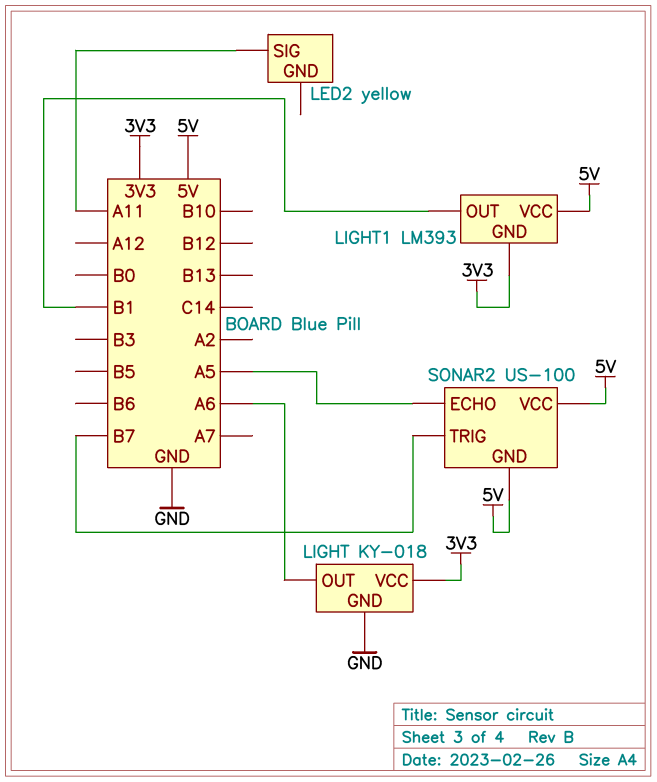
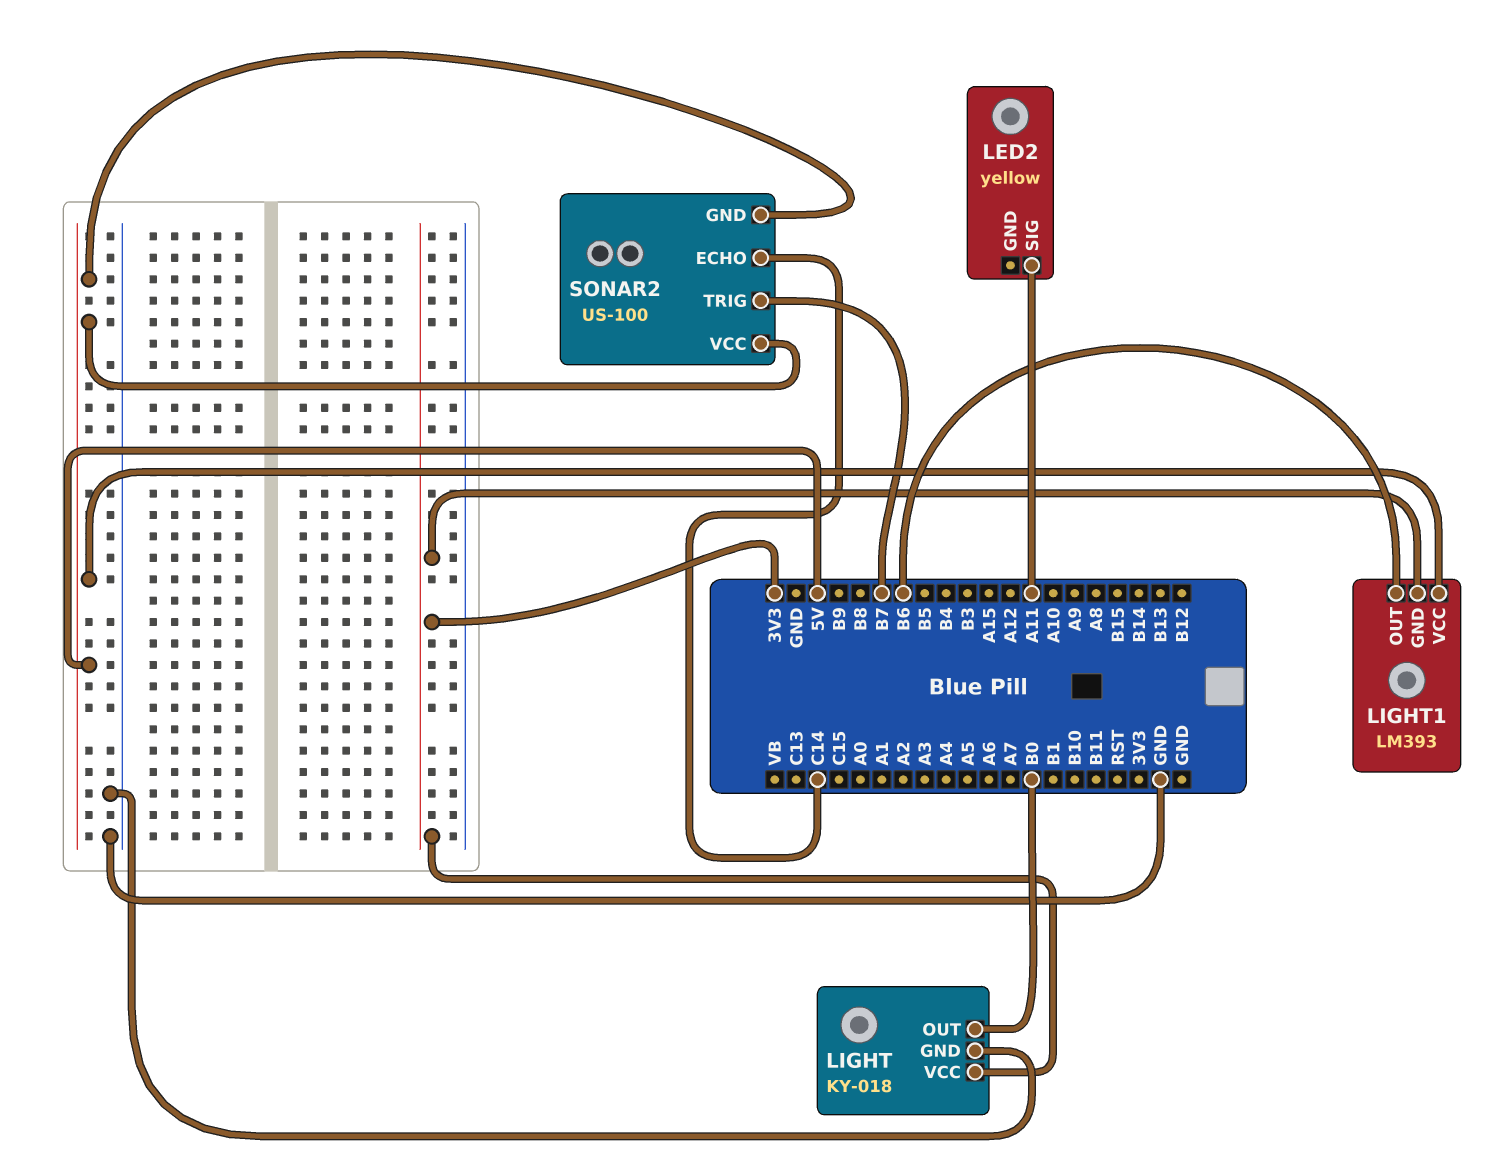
LIGHT pin OUT: A6 -> B0
LIGHT1 pin OUT: B1 -> B6
SONAR2 pin ECHO: A5 -> C14

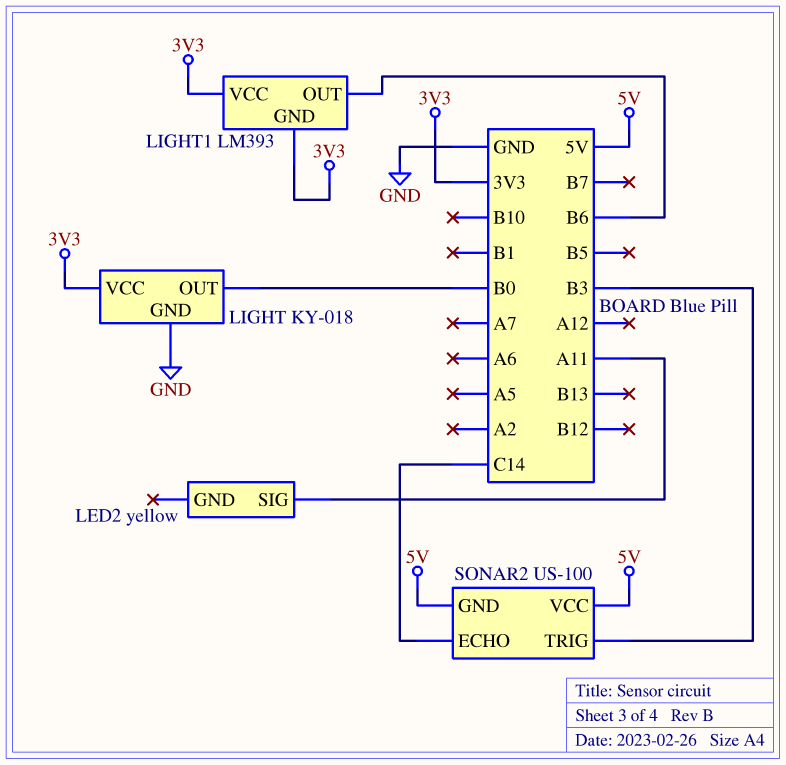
LIGHT1 pin VCC: 5V -> 3V3
SONAR2 pin TRIG: B7 -> B3

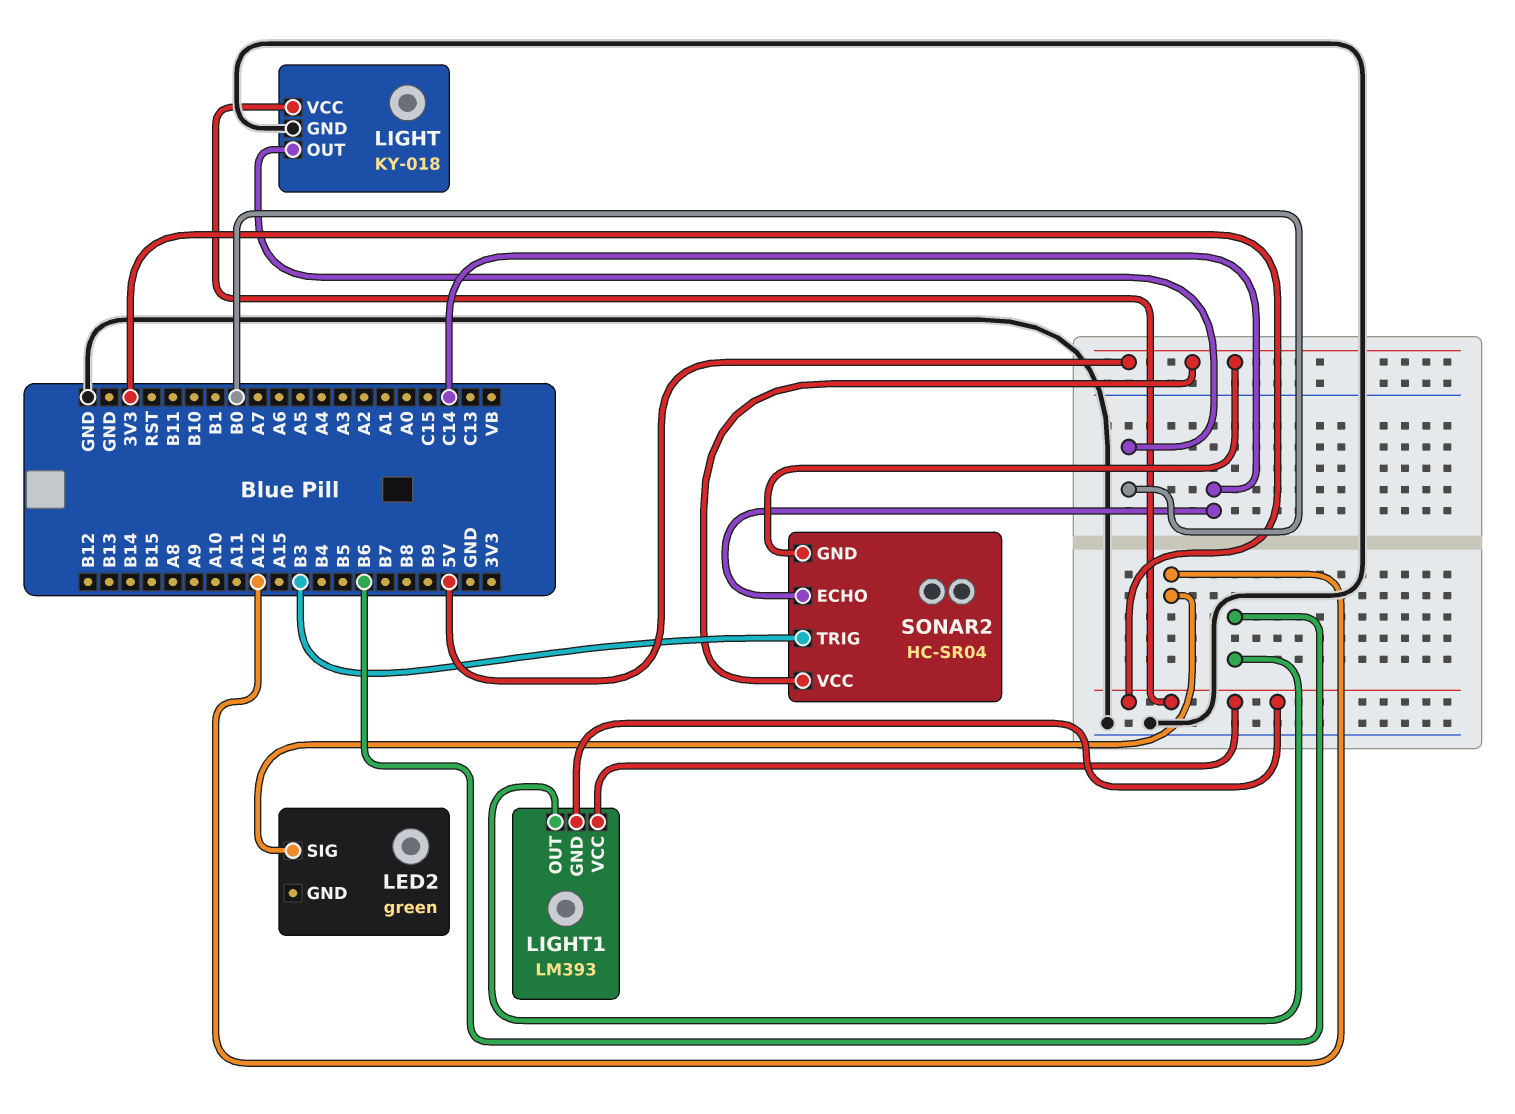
LED2: yellow -> green
LED2 pin SIG: A11 -> A12
SONAR2: US-100 -> HC-SR04

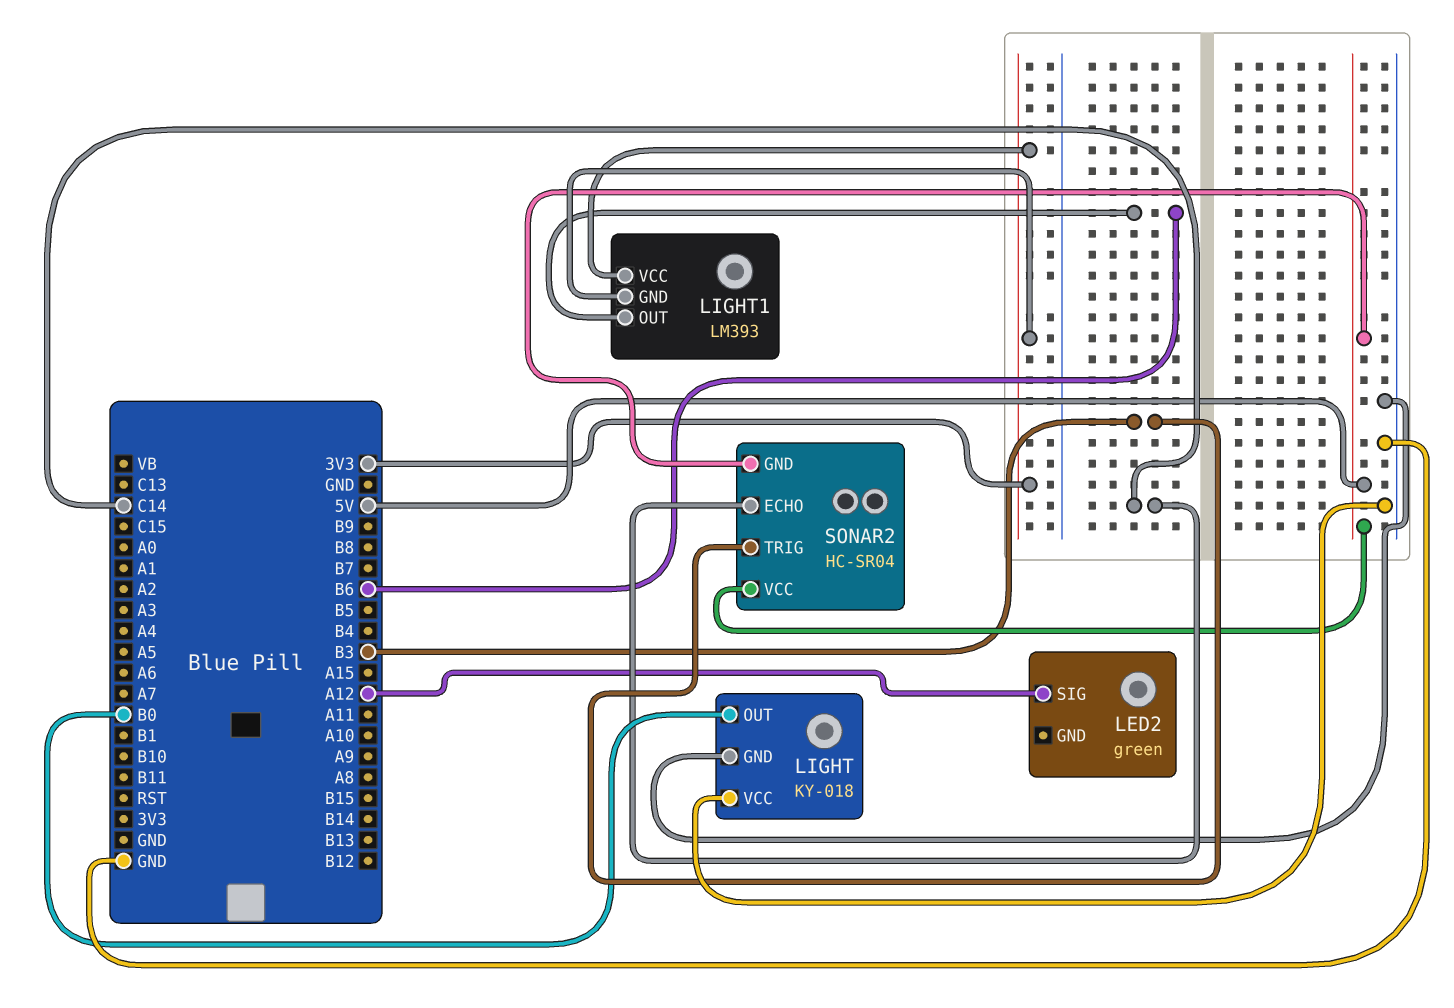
LIGHT pin VCC: 3V3 -> GND

